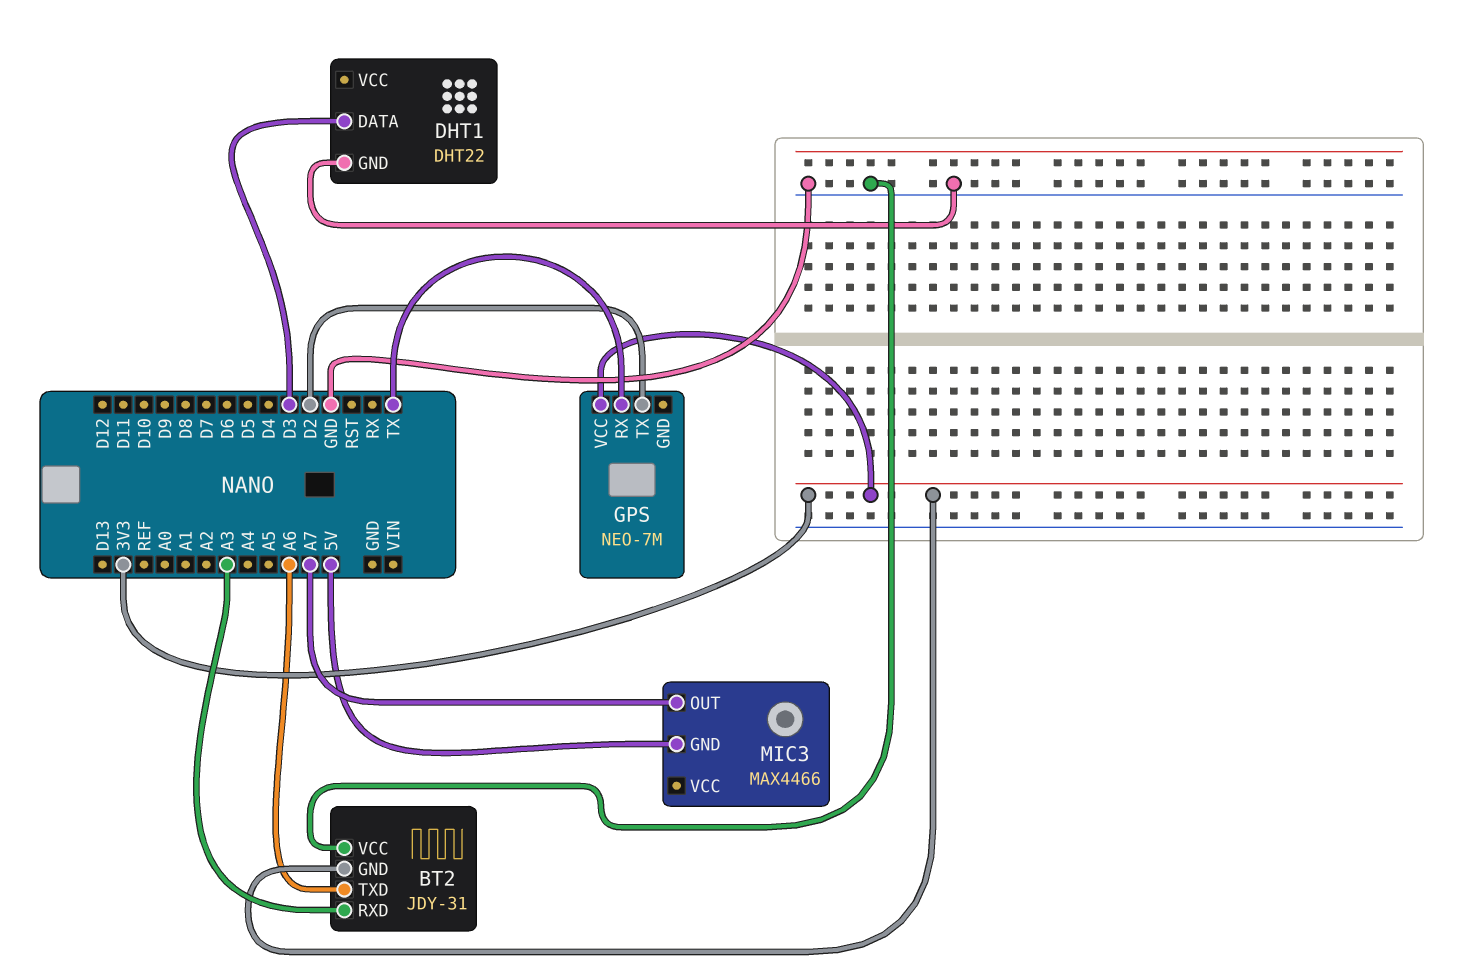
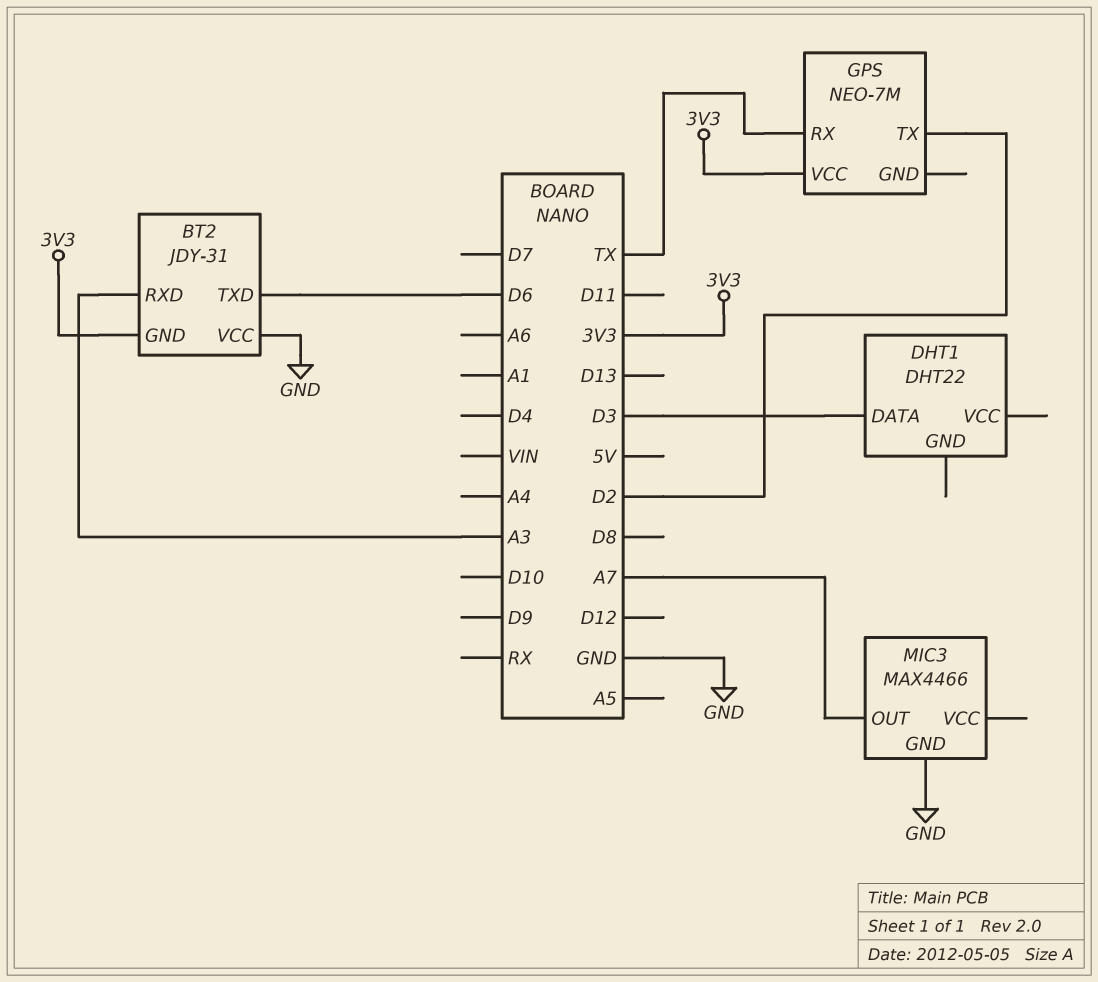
BT2 pin TXD: A6 -> D6
DHT1 pin GND: GND -> none
MIC3 pin GND: 5V -> GND

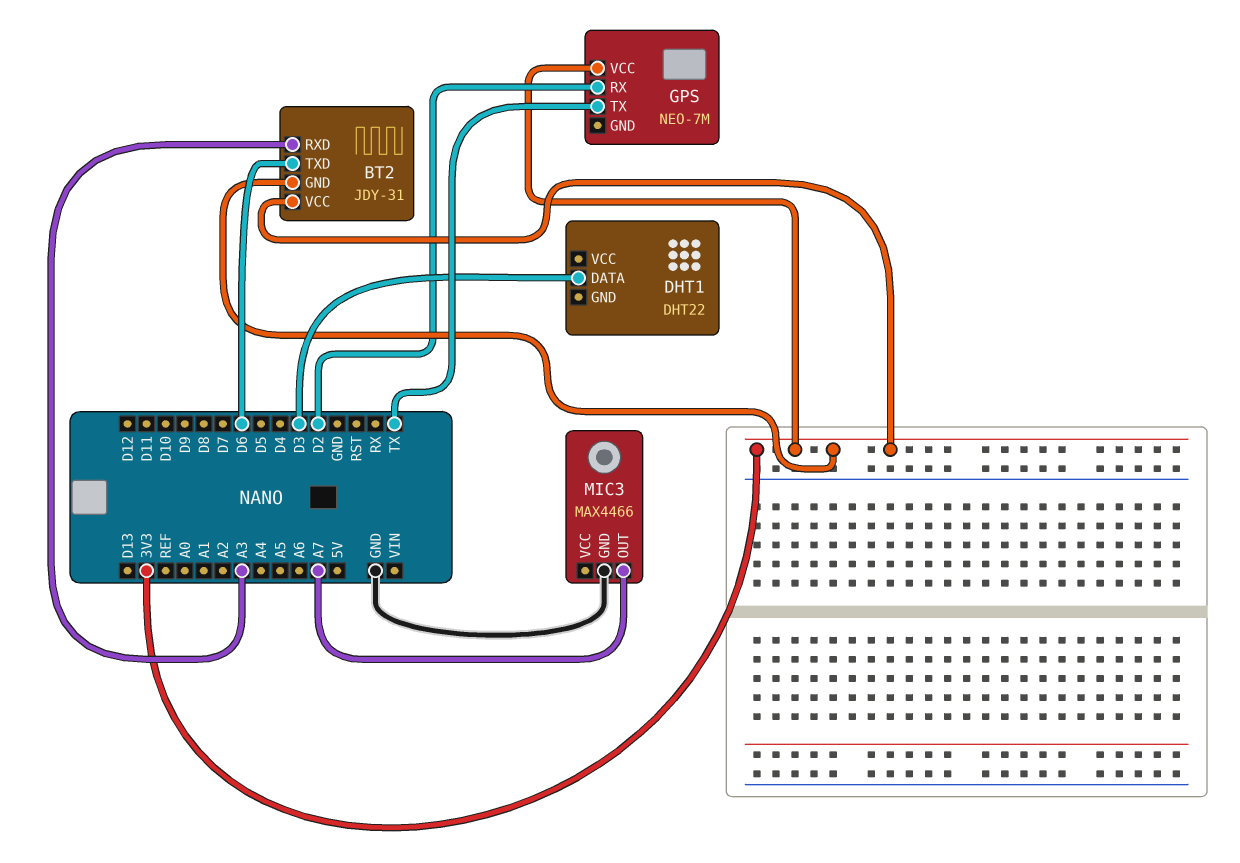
BT2 pin VCC: GND -> 3V3
GPS pin RX: TX -> D2
GPS pin TX: D2 -> TX

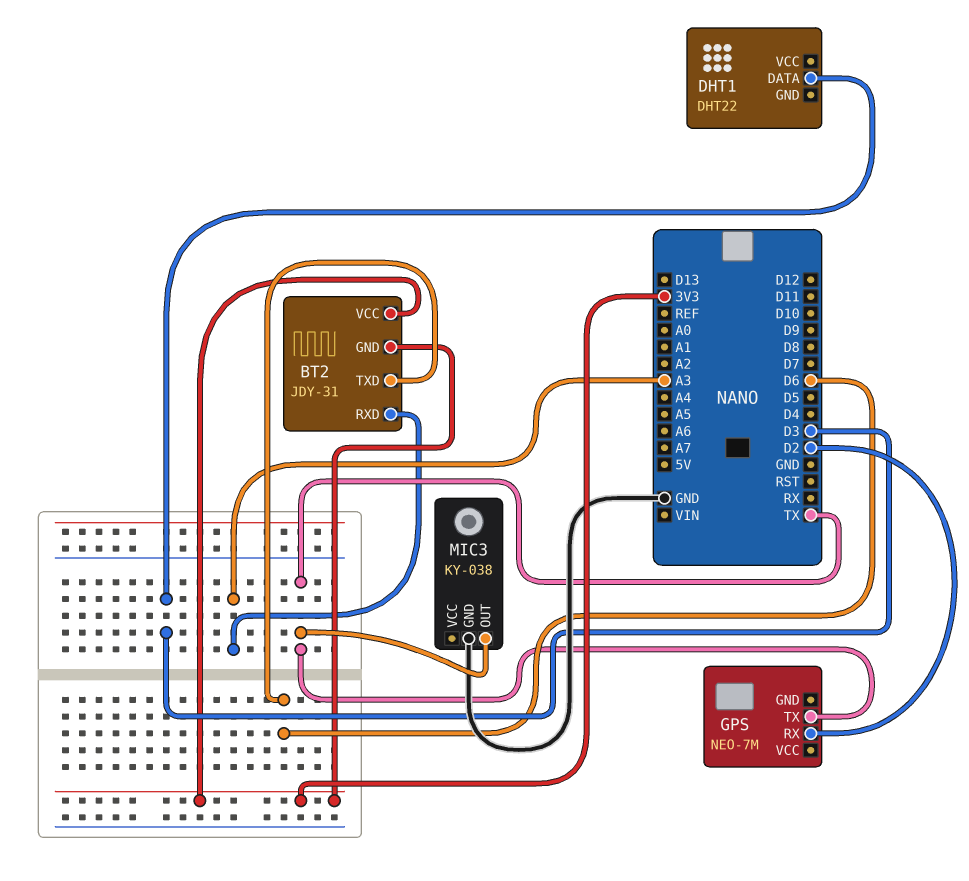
GPS pin VCC: 3V3 -> none
MIC3: MAX4466 -> KY-038
MIC3 pin OUT: A7 -> TX

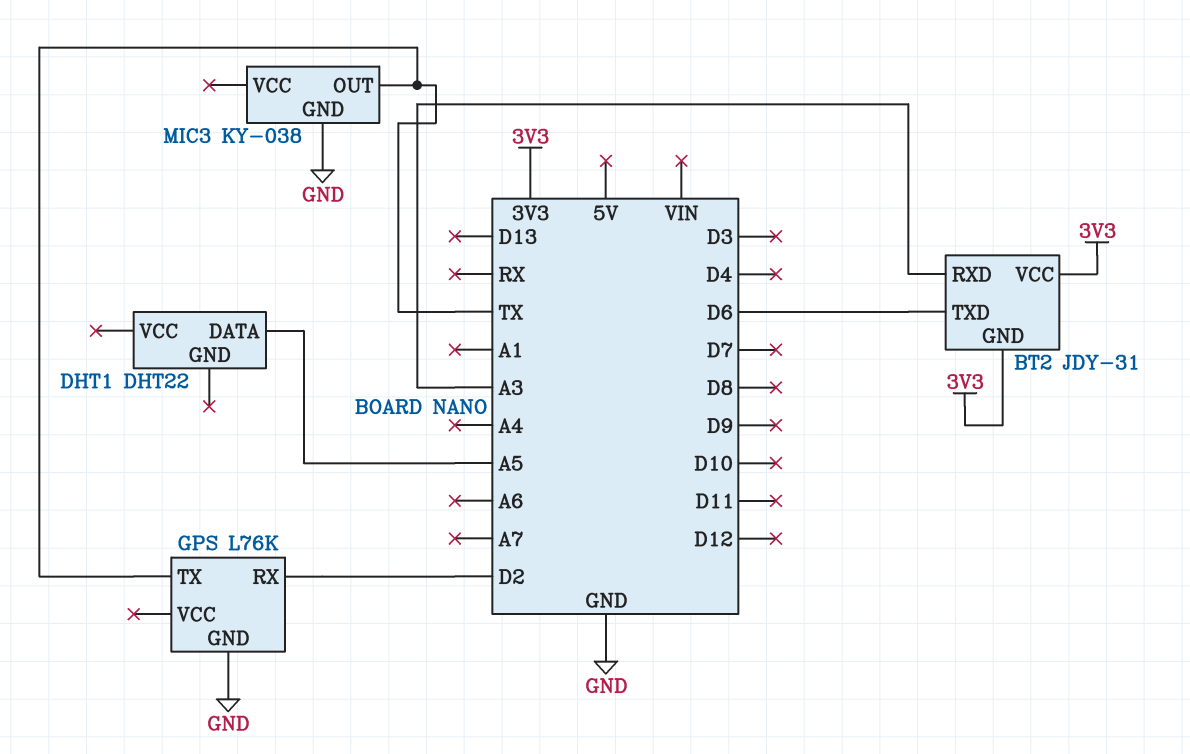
DHT1 pin DATA: D3 -> A5
GPS: NEO-7M -> L76K
GPS pin GND: none -> GND

